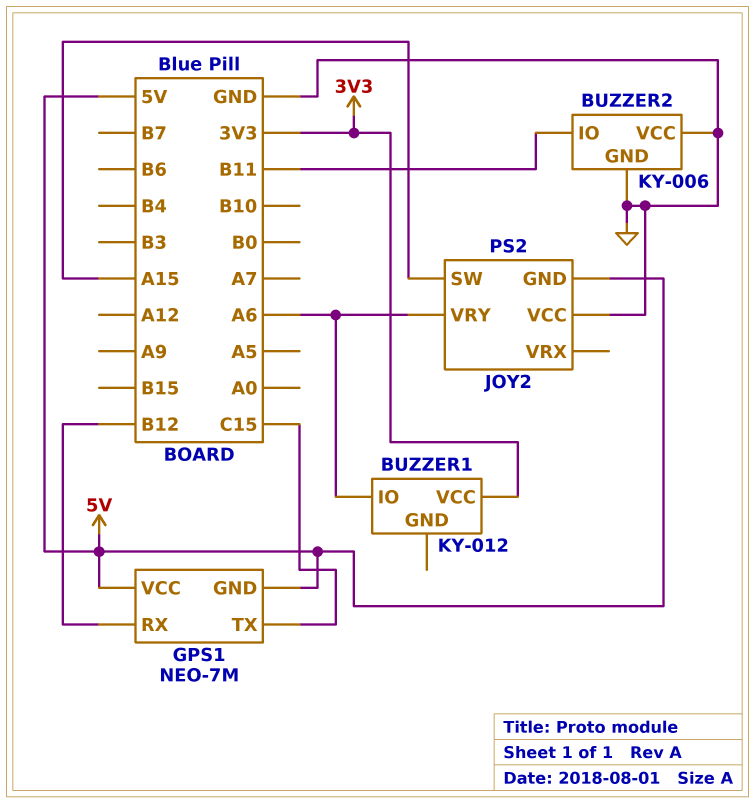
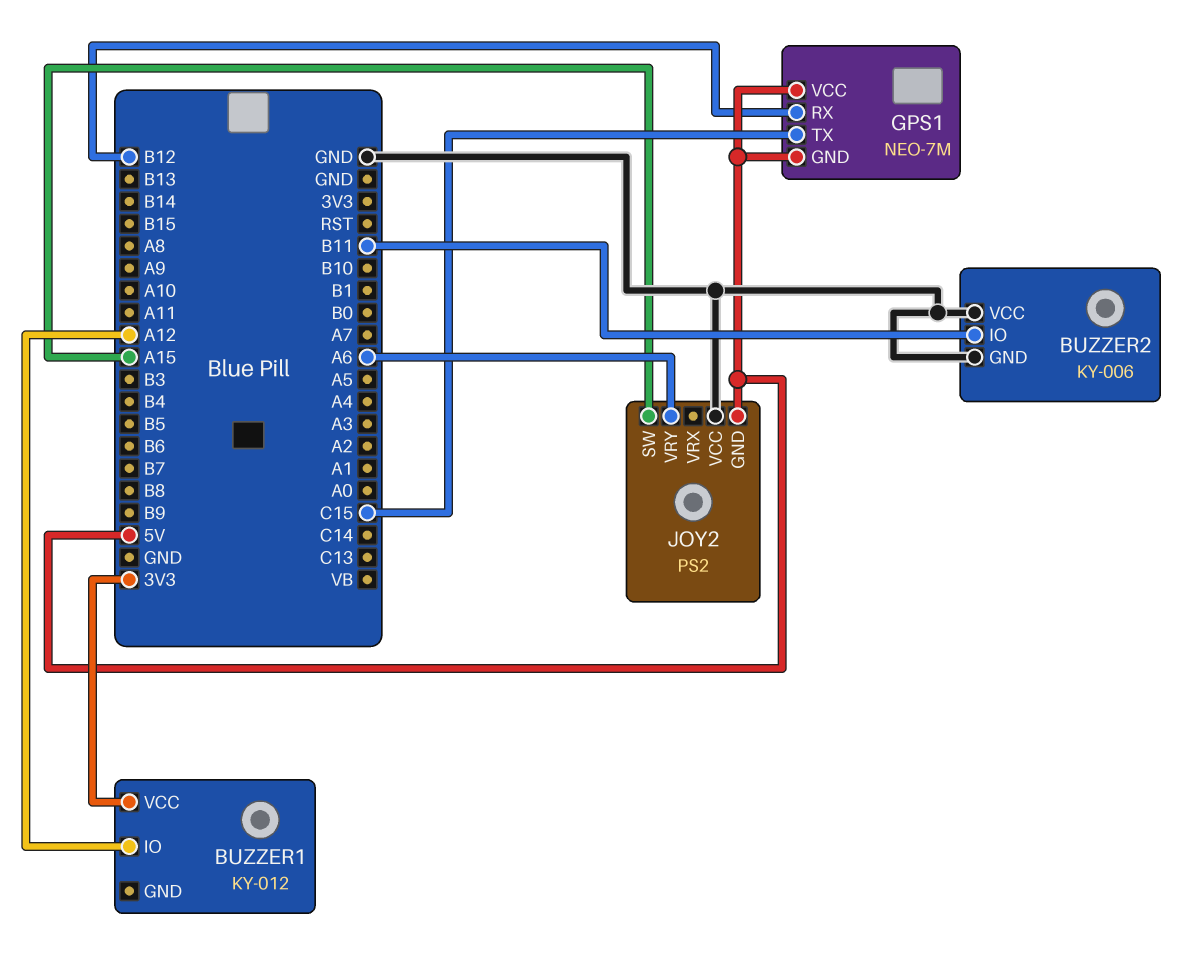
BUZZER1 pin IO: A6 -> A12

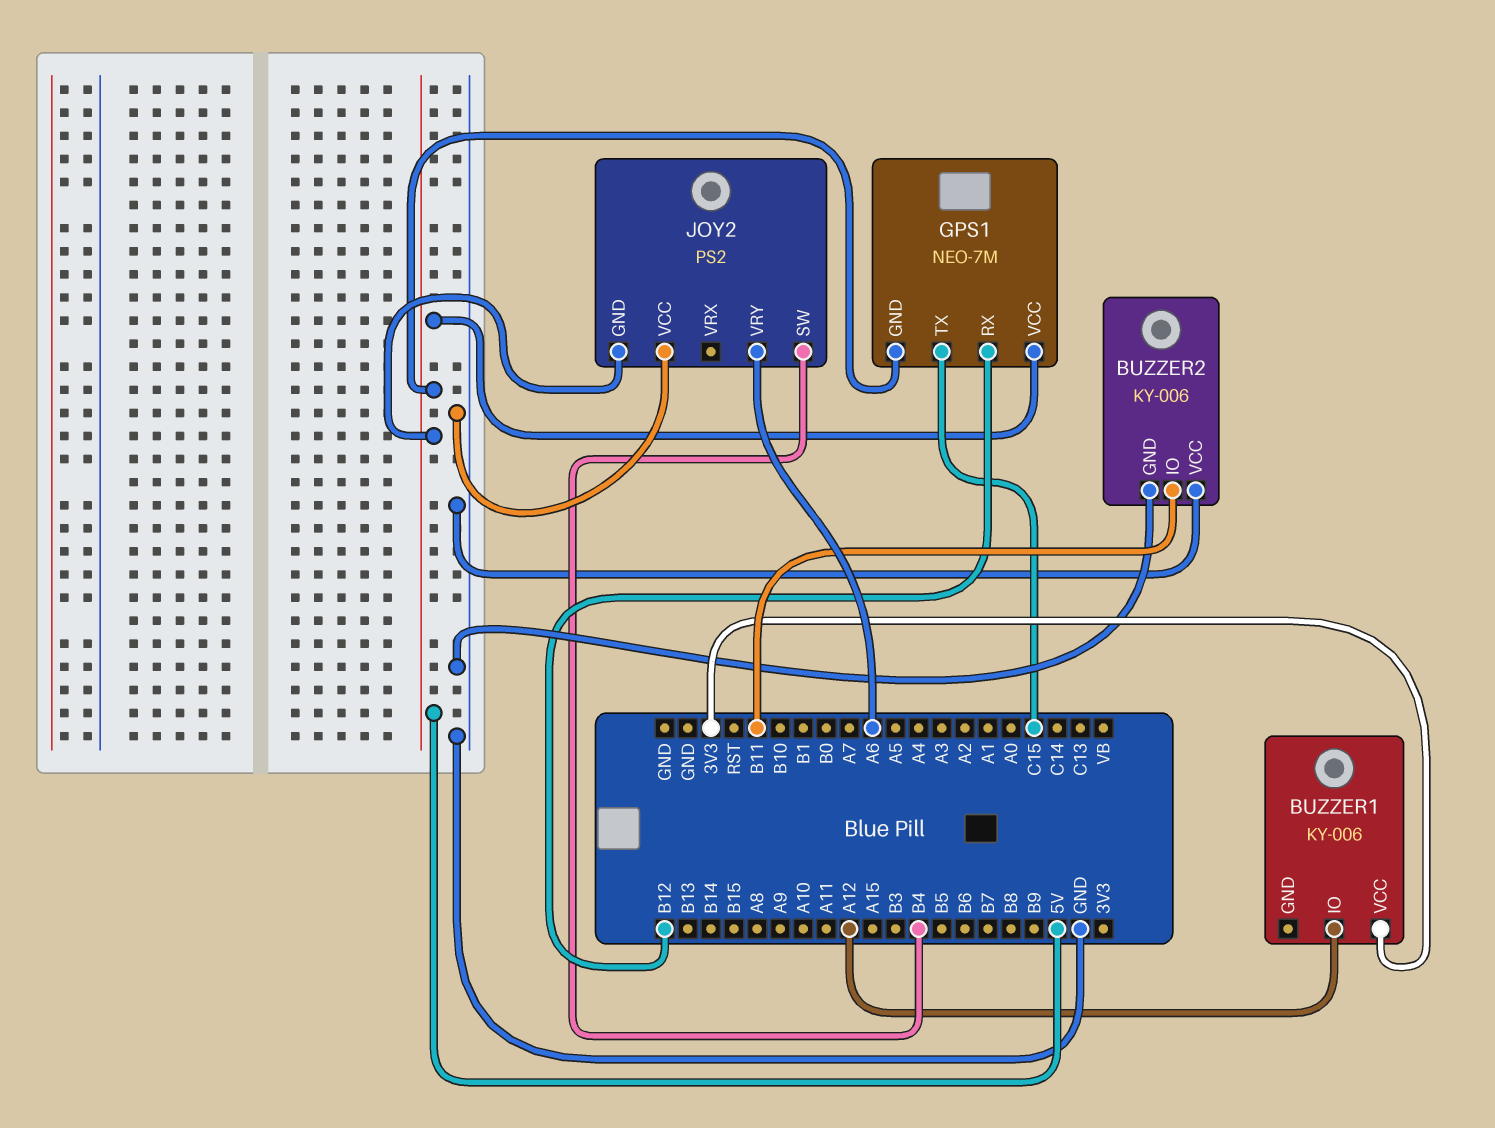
BUZZER1: KY-012 -> KY-006
JOY2 pin SW: A15 -> B4

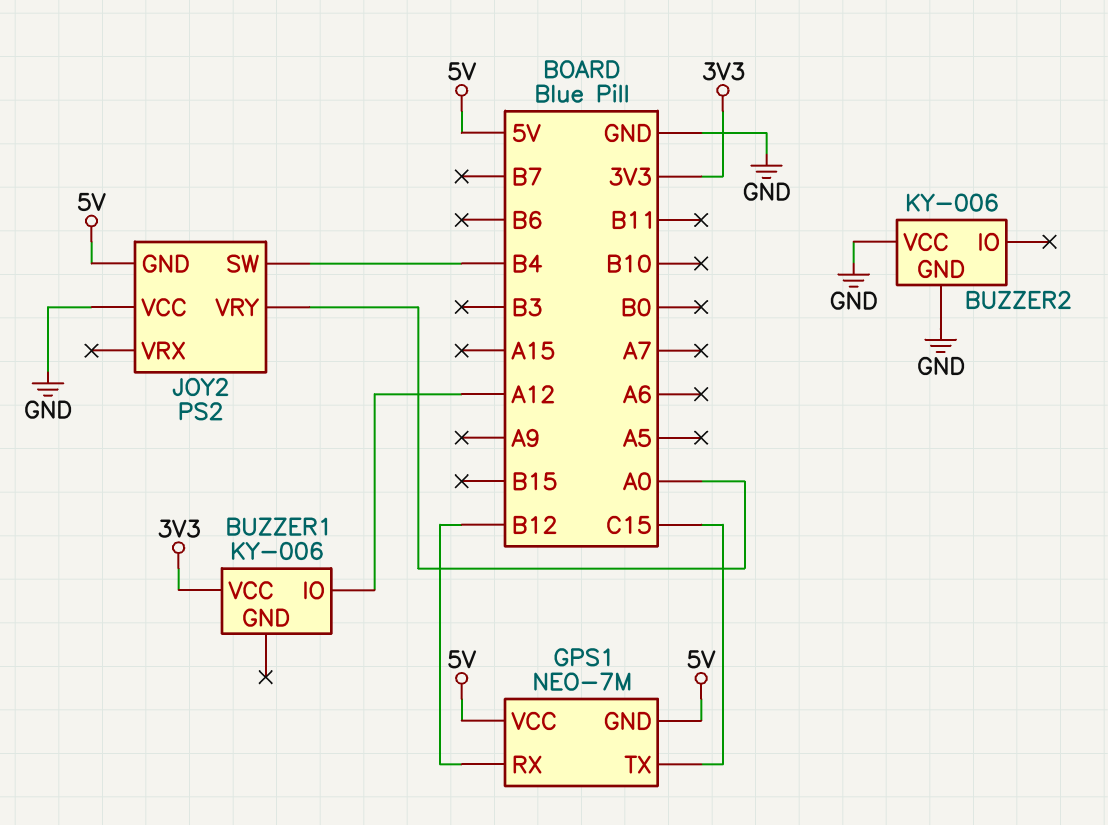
BUZZER2 pin IO: B11 -> none
JOY2 pin VRY: A6 -> A0

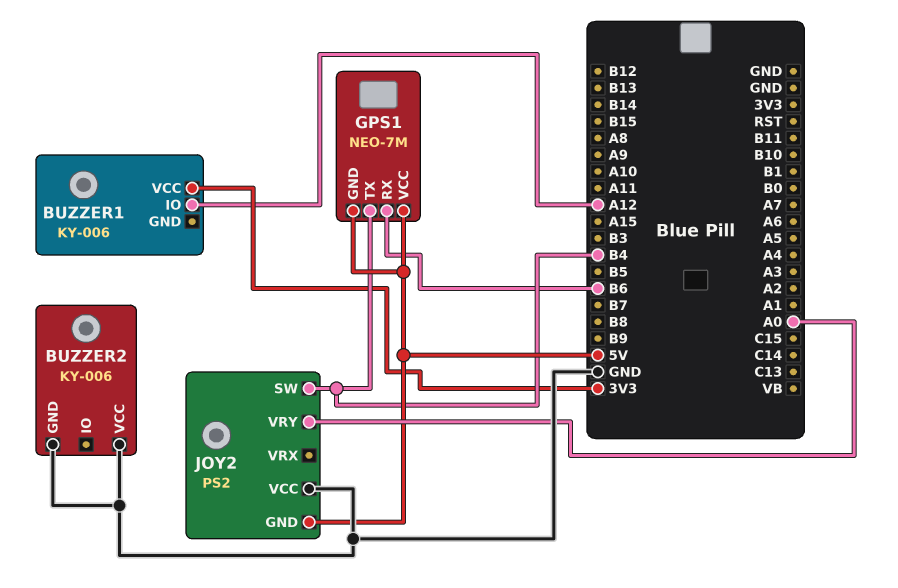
GPS1 pin RX: B12 -> B6
GPS1 pin TX: C15 -> B4

